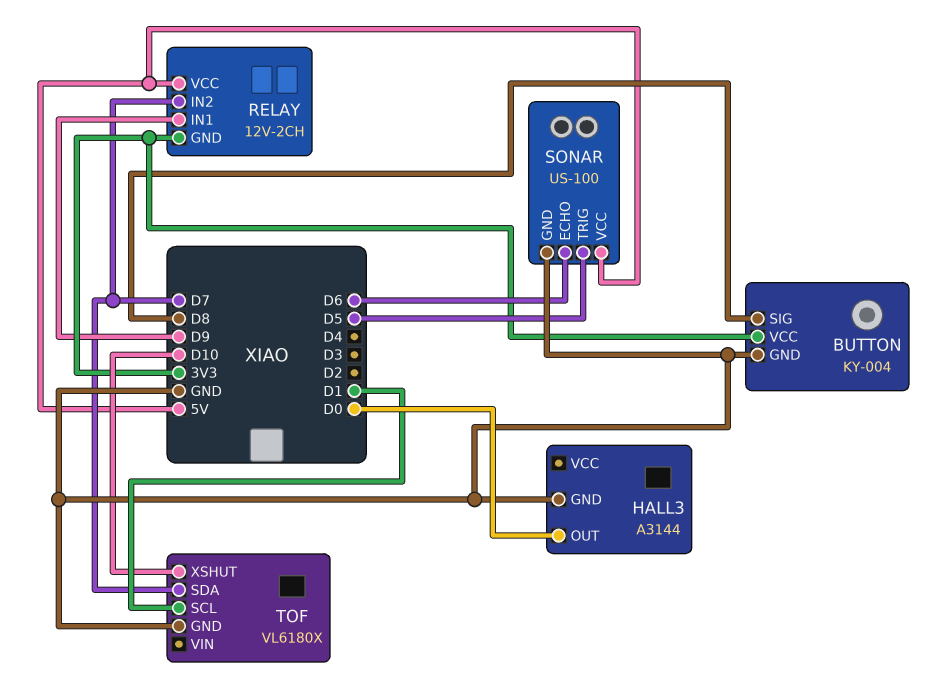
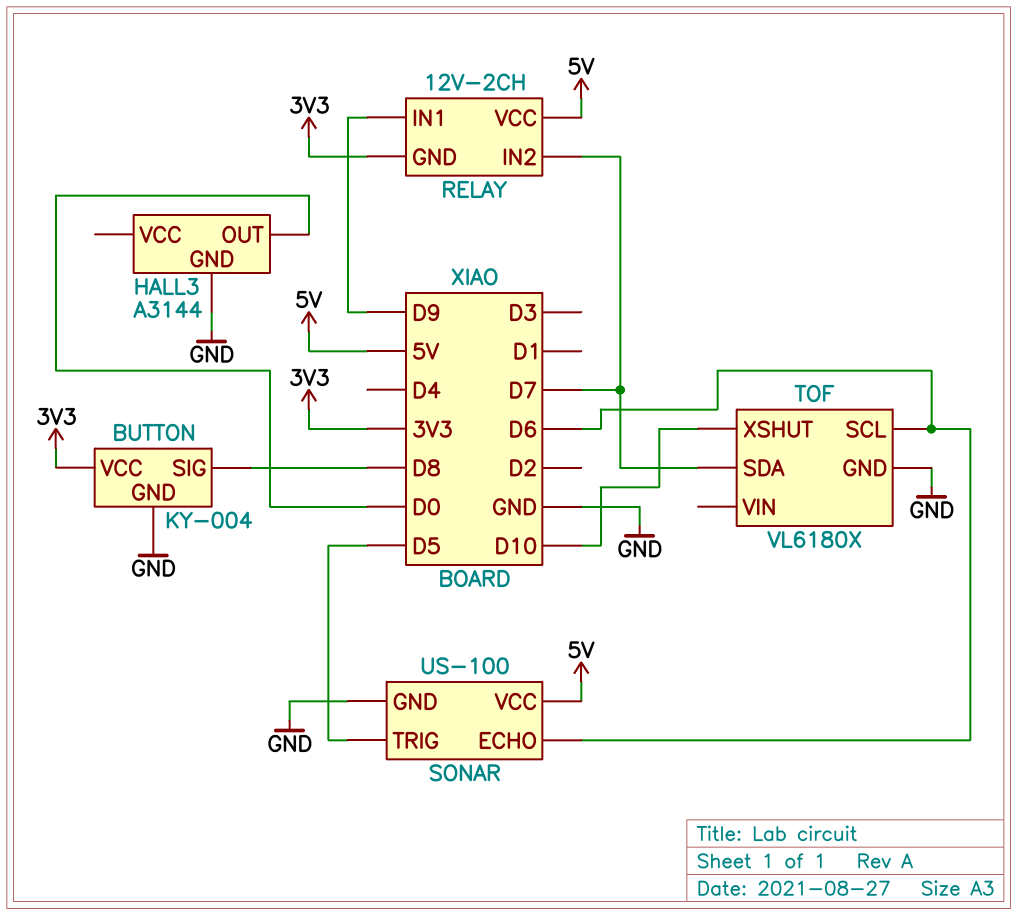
TOF pin SCL: D1 -> D6

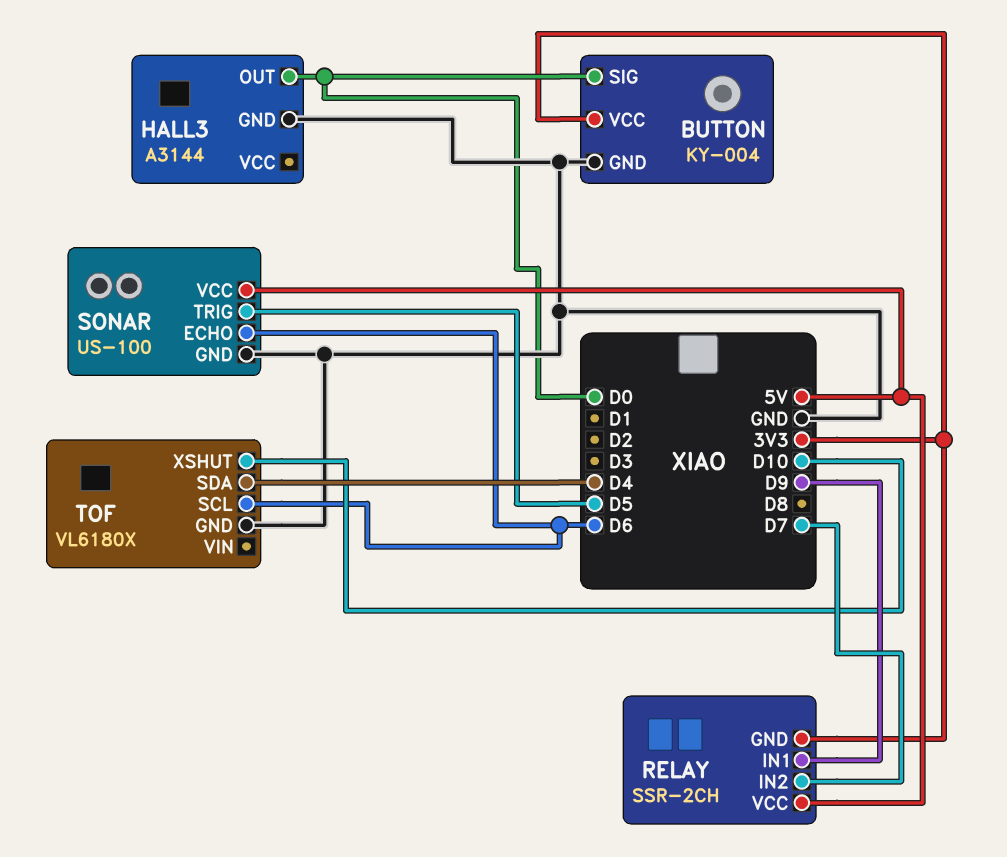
BUTTON pin SIG: D8 -> D0
RELAY: 12V-2CH -> SSR-2CH
TOF pin SDA: D7 -> D4

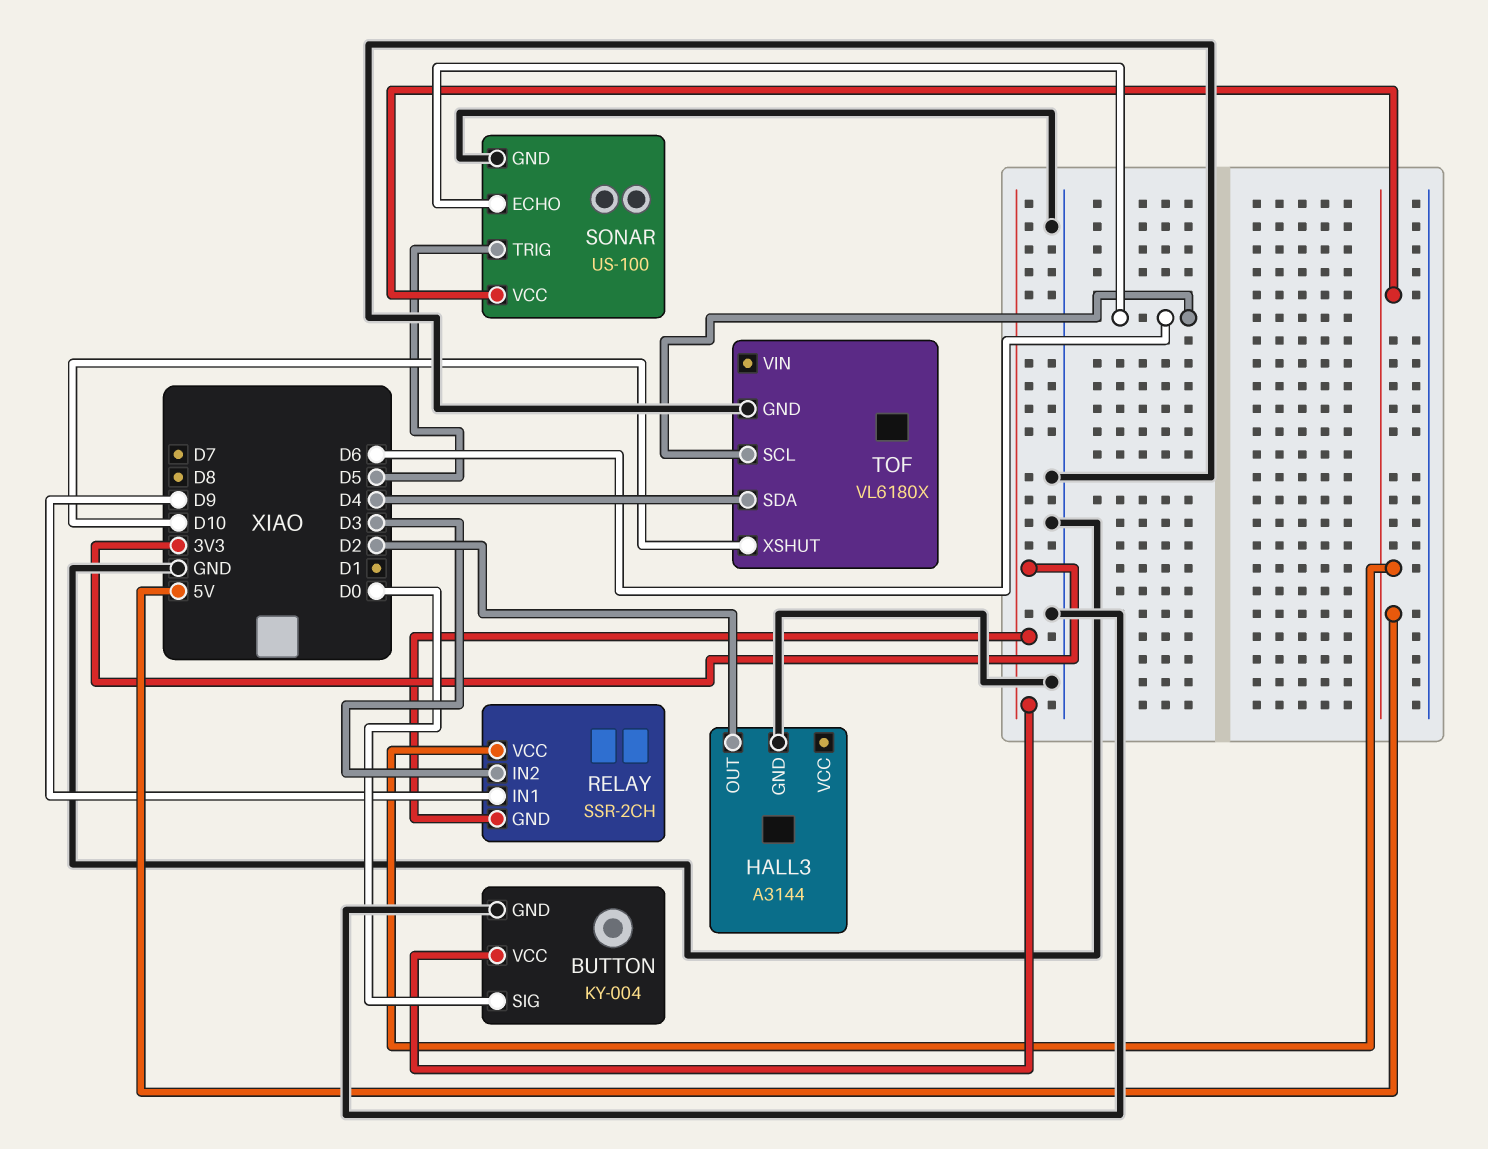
HALL3 pin OUT: D0 -> D2
RELAY pin IN2: D7 -> D3

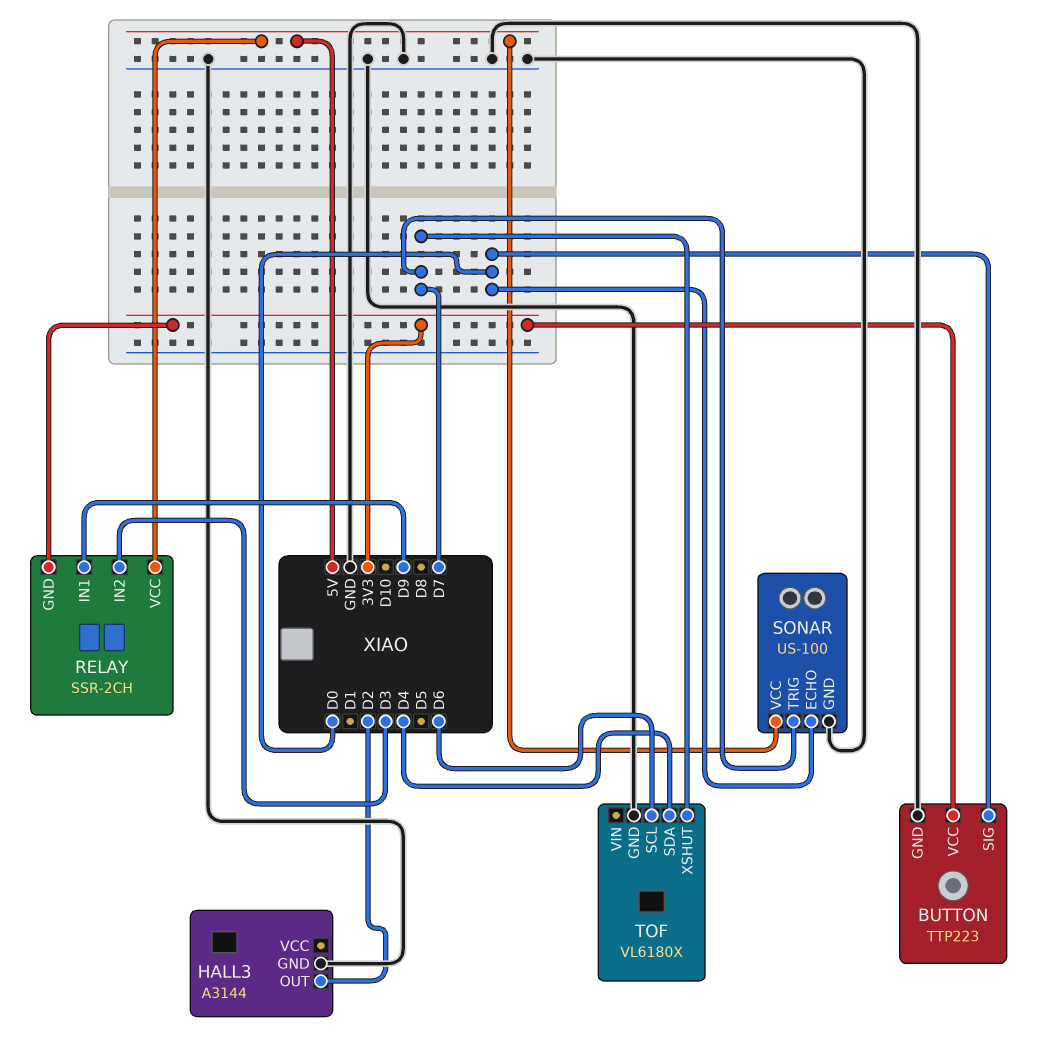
BUTTON: KY-004 -> TTP223
SONAR pin ECHO: D6 -> D0
SONAR pin TRIG: D5 -> D7
TOF pin XSHUT: D10 -> D7

